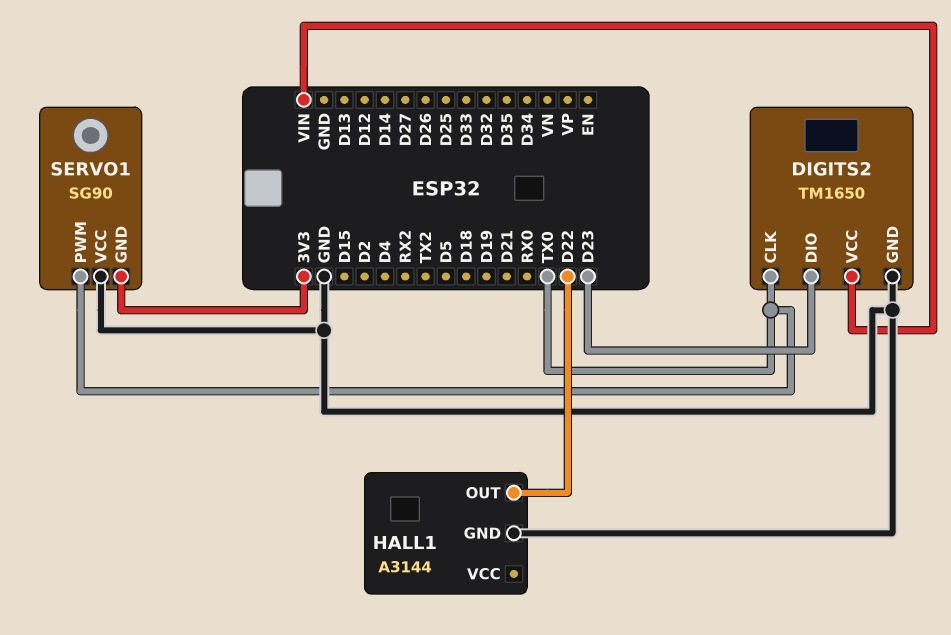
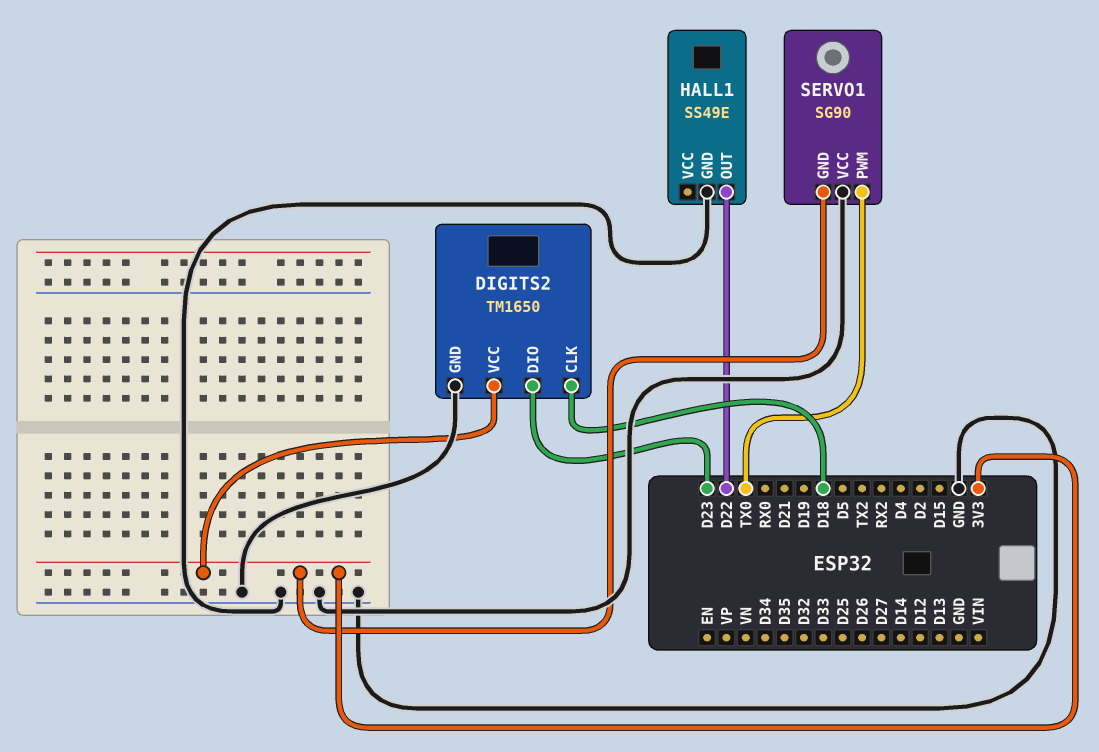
DIGITS2 pin CLK: TX0 -> D18
DIGITS2 pin VCC: VIN -> 3V3
HALL1: A3144 -> SS49E

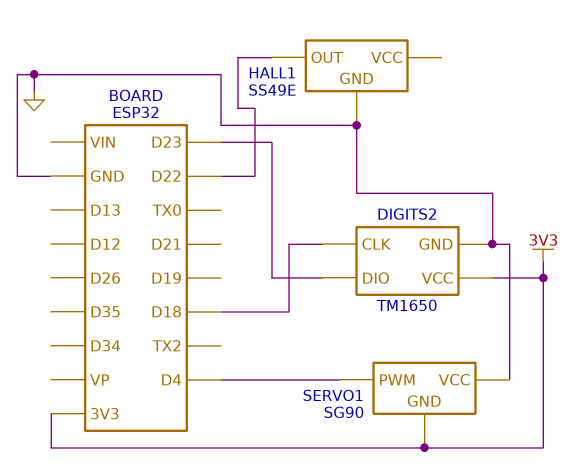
SERVO1 pin PWM: TX0 -> D4

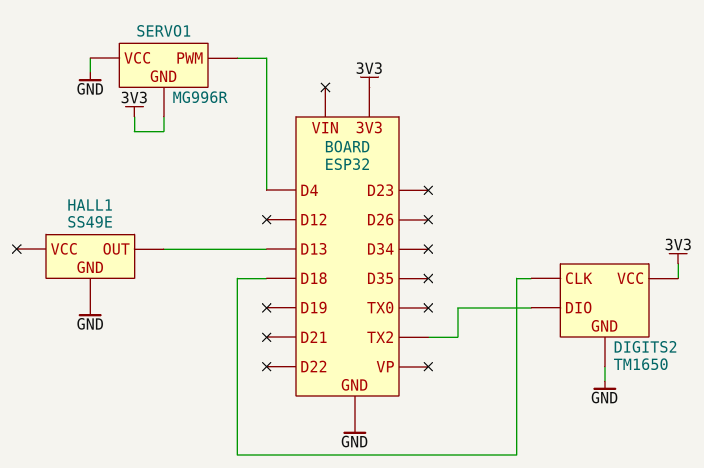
DIGITS2 pin DIO: D23 -> TX2
HALL1 pin OUT: D22 -> D13
SERVO1: SG90 -> MG996R

